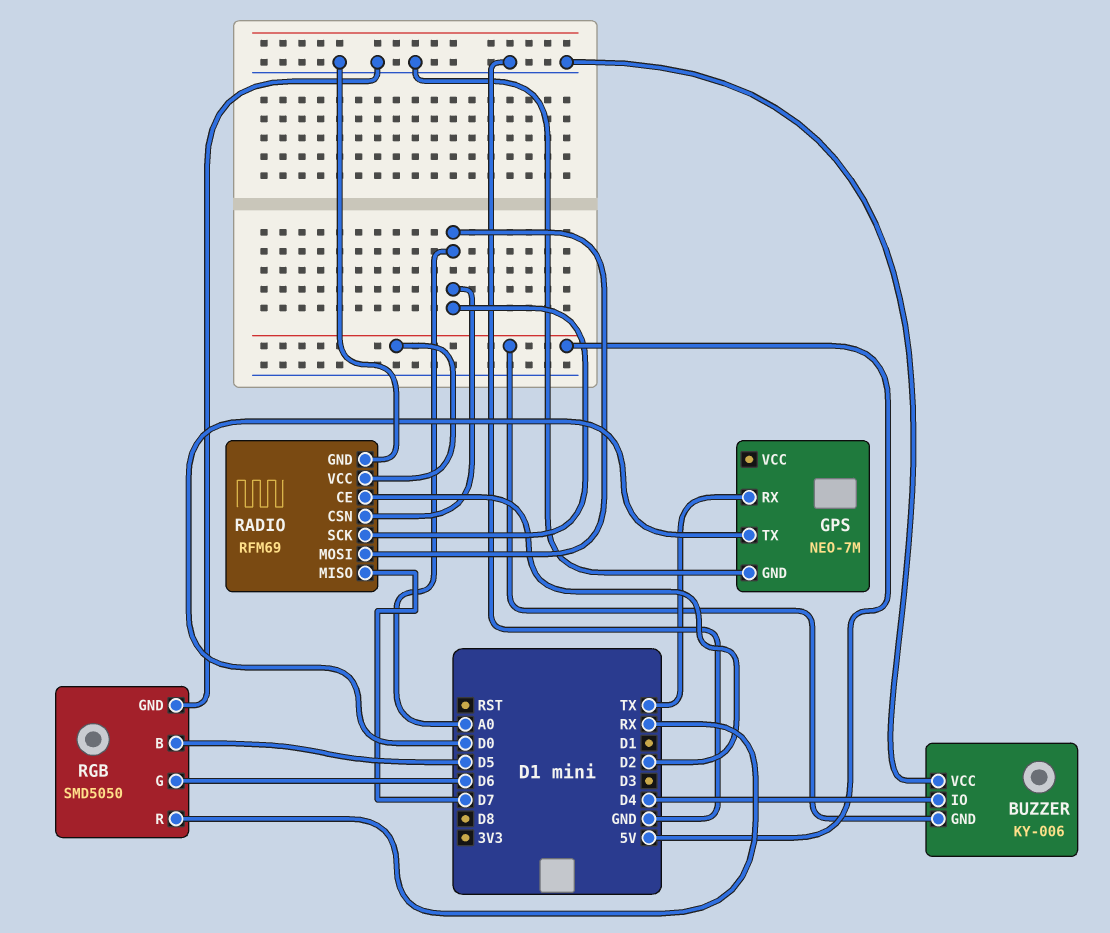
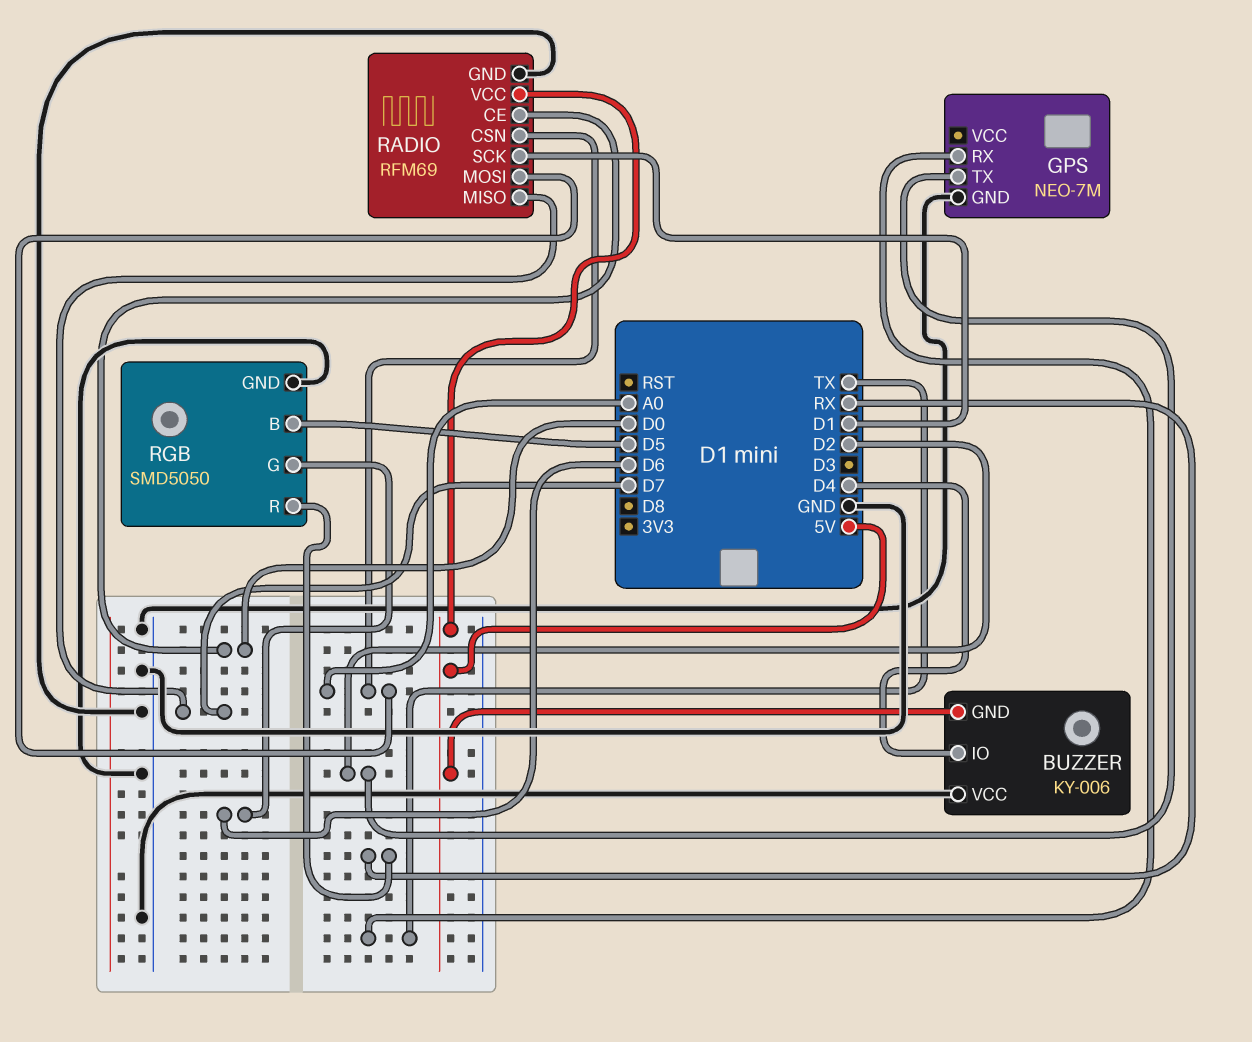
GPS pin TX: D0 -> D2
RADIO pin CE: D2 -> D0
RADIO pin SCK: A0 -> D1

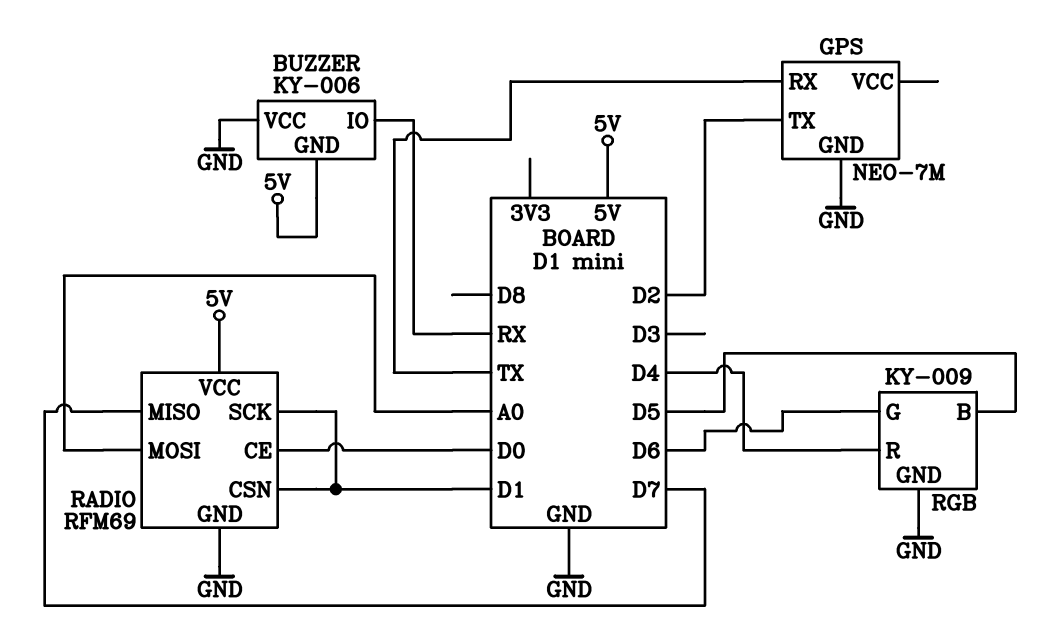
BUZZER pin IO: D4 -> RX
RADIO pin CSN: A0 -> D1
RGB: SMD5050 -> KY-009
RGB pin R: RX -> D4

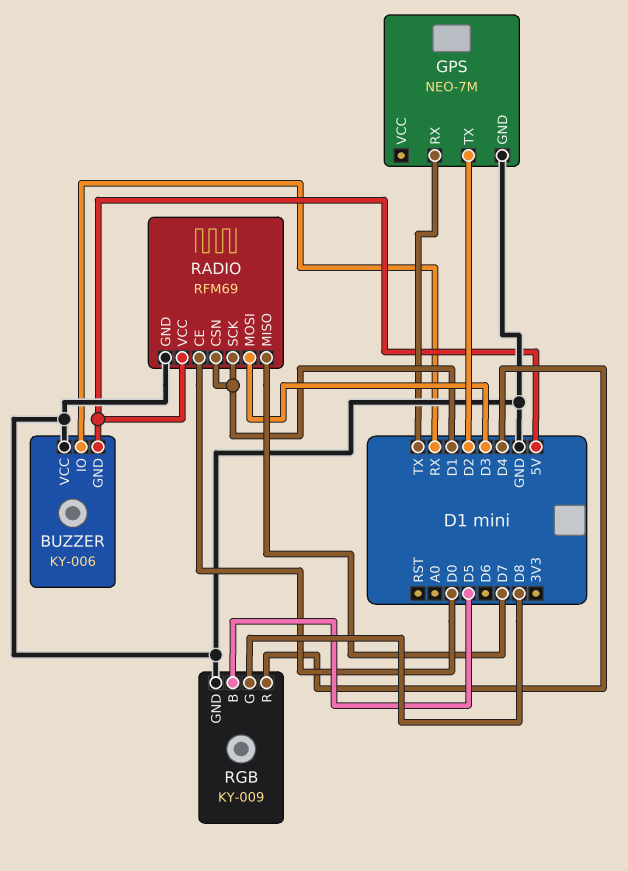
RADIO pin MOSI: A0 -> D3
RGB pin G: D6 -> D8

